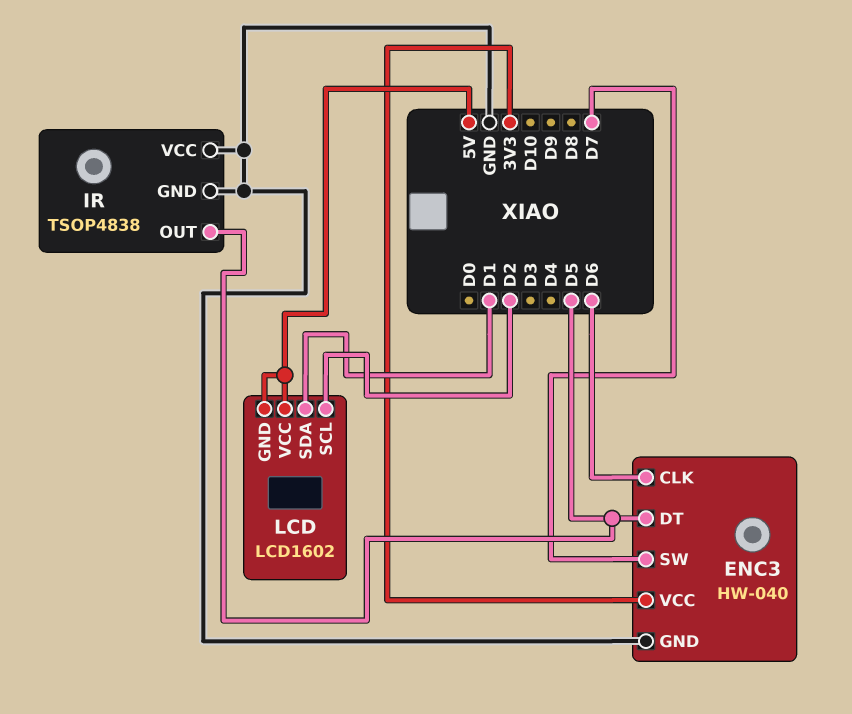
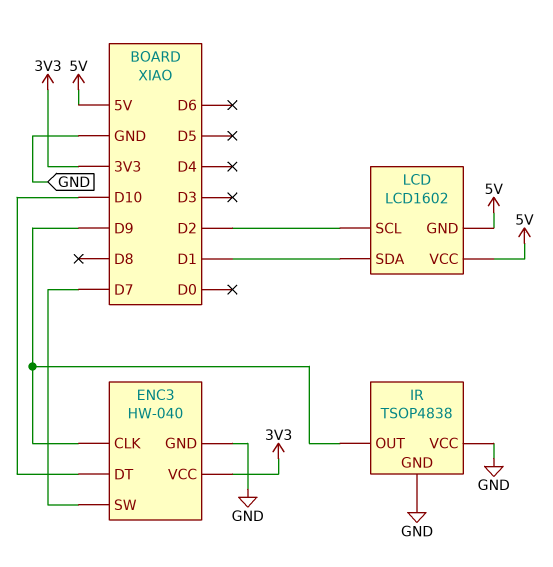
ENC3 pin CLK: D6 -> D9
ENC3 pin DT: D5 -> D10
IR pin OUT: D5 -> D9

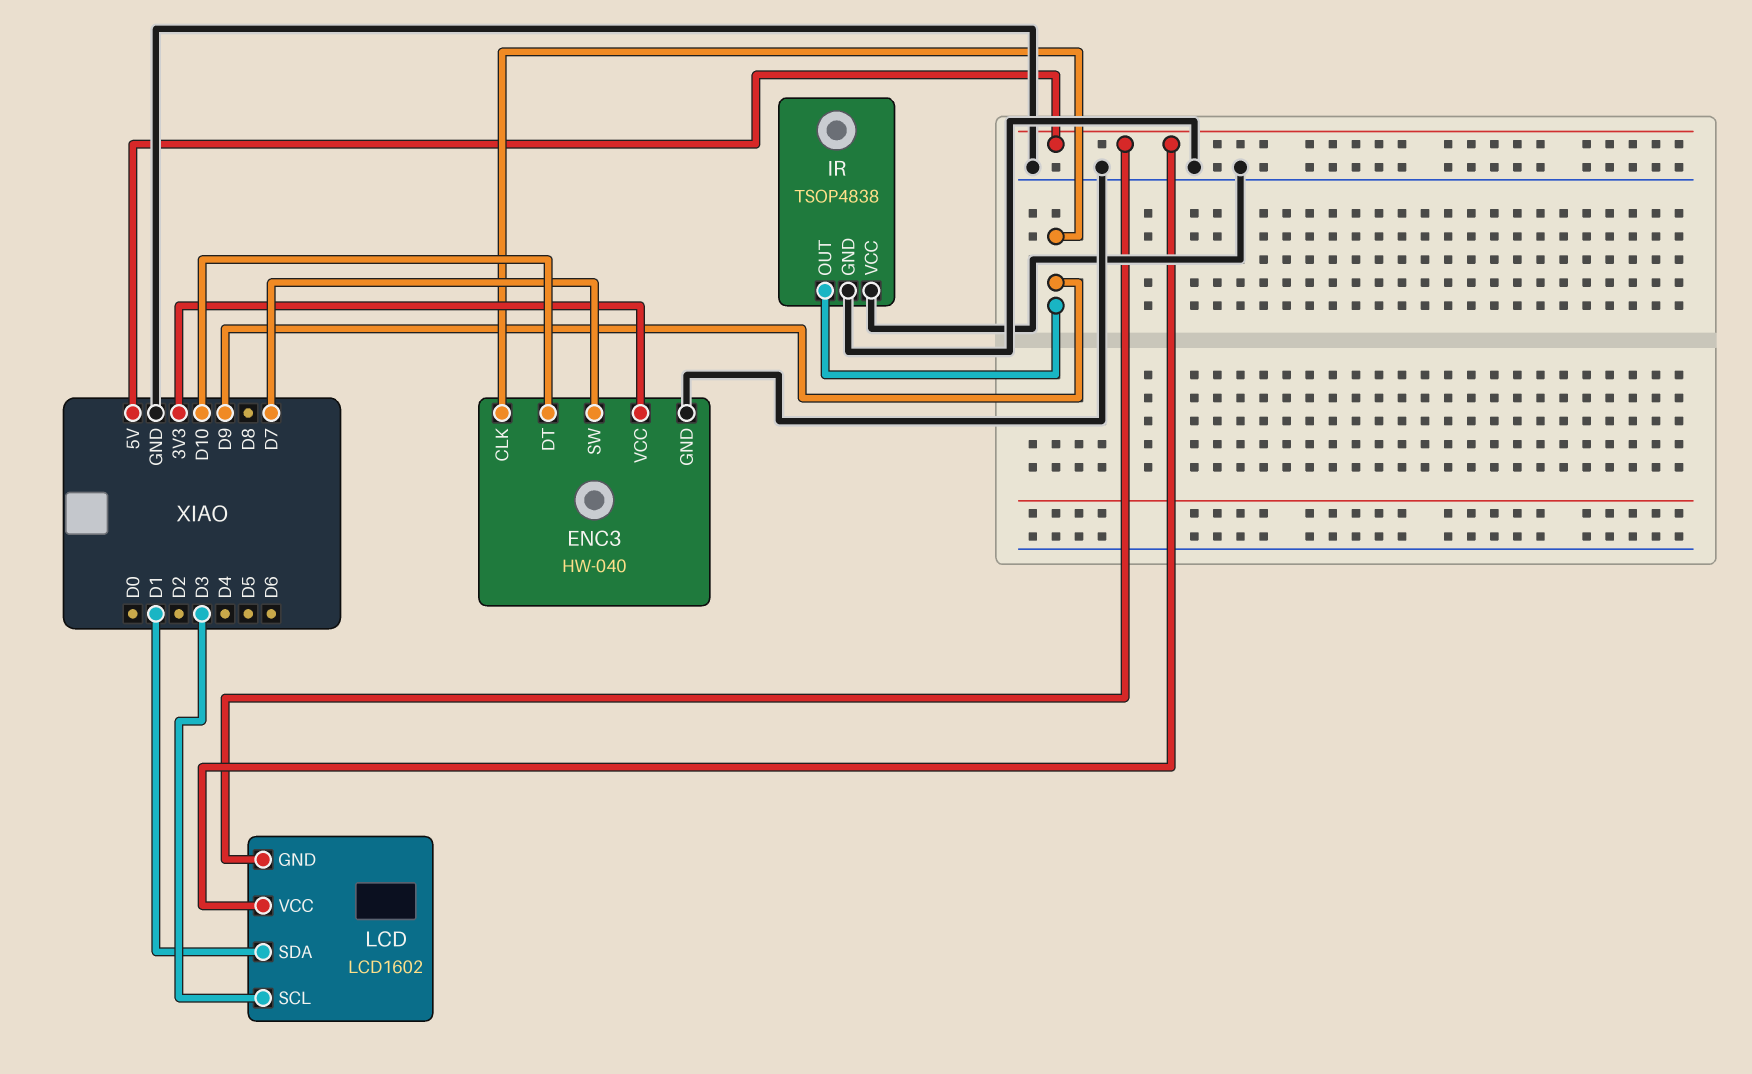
LCD pin SCL: D2 -> D3

